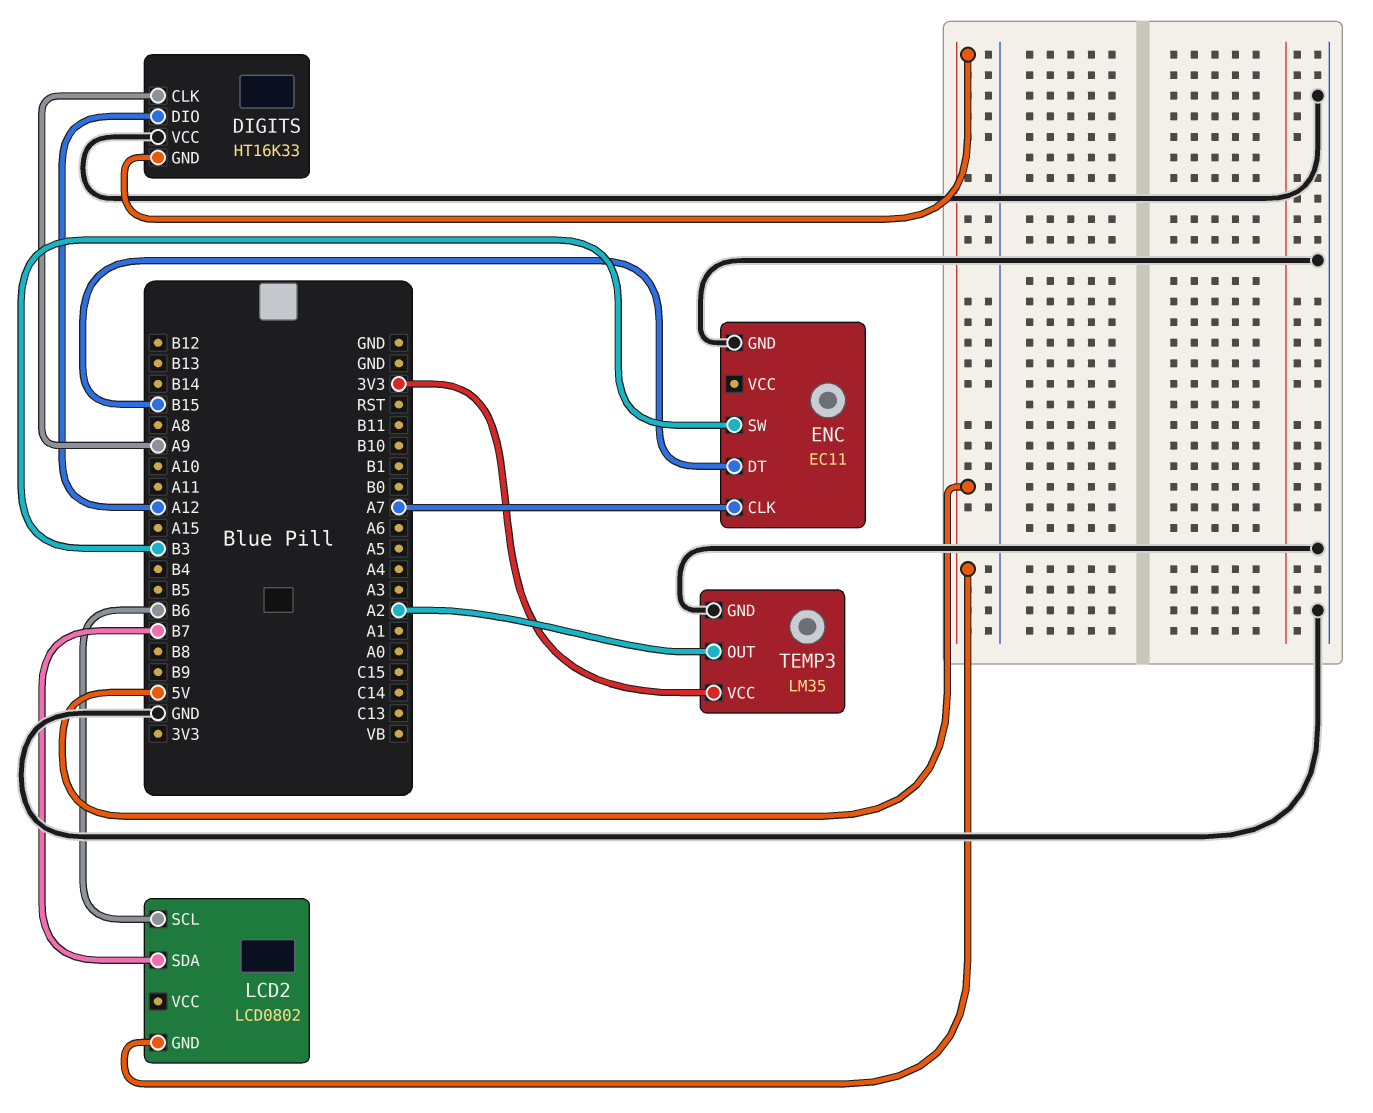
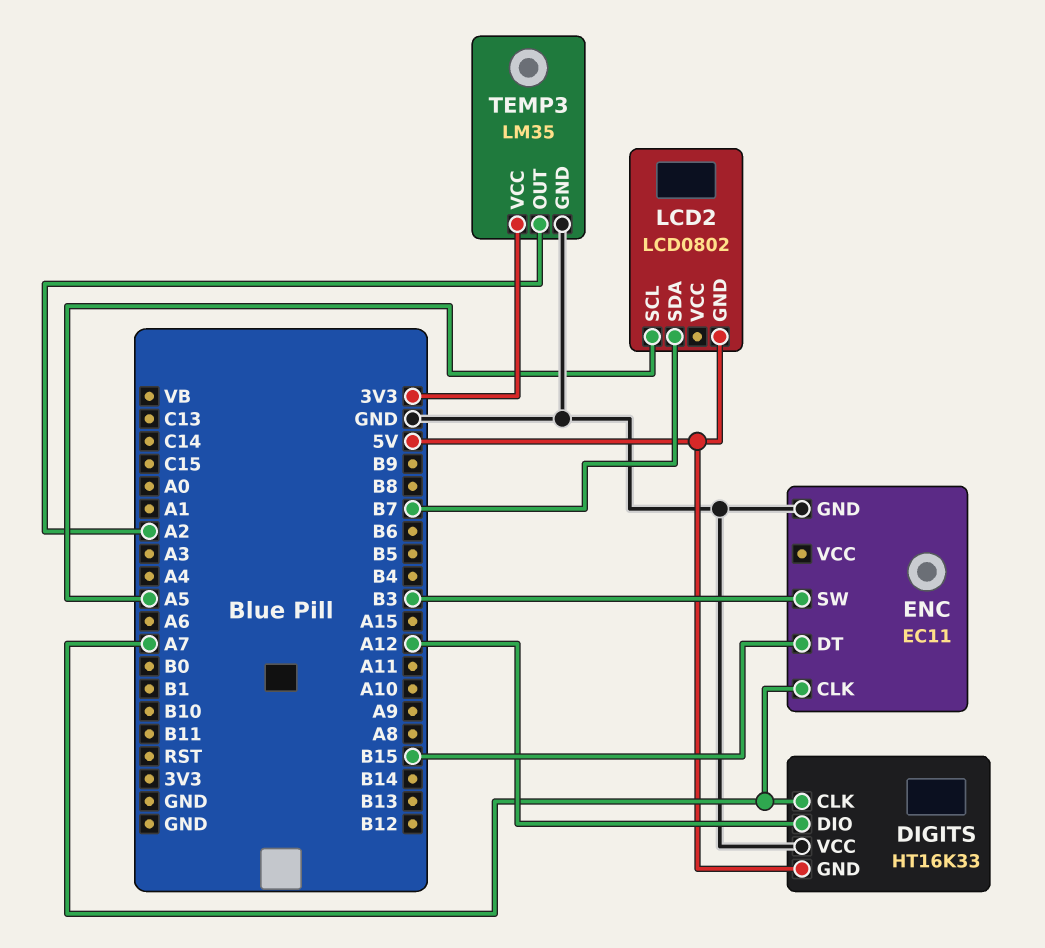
DIGITS pin CLK: A9 -> A7
LCD2 pin SCL: B6 -> A5

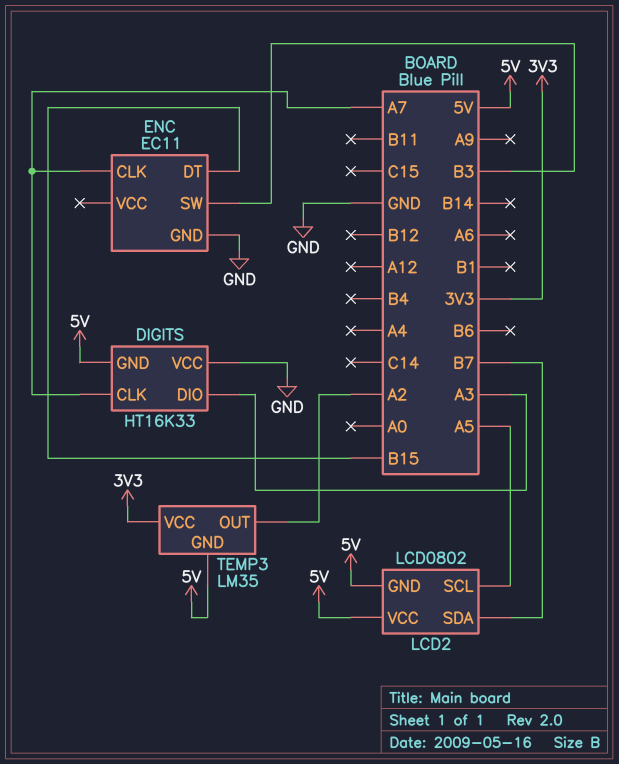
DIGITS pin DIO: A12 -> A3
LCD2 pin VCC: none -> 5V
TEMP3 pin GND: GND -> 5V

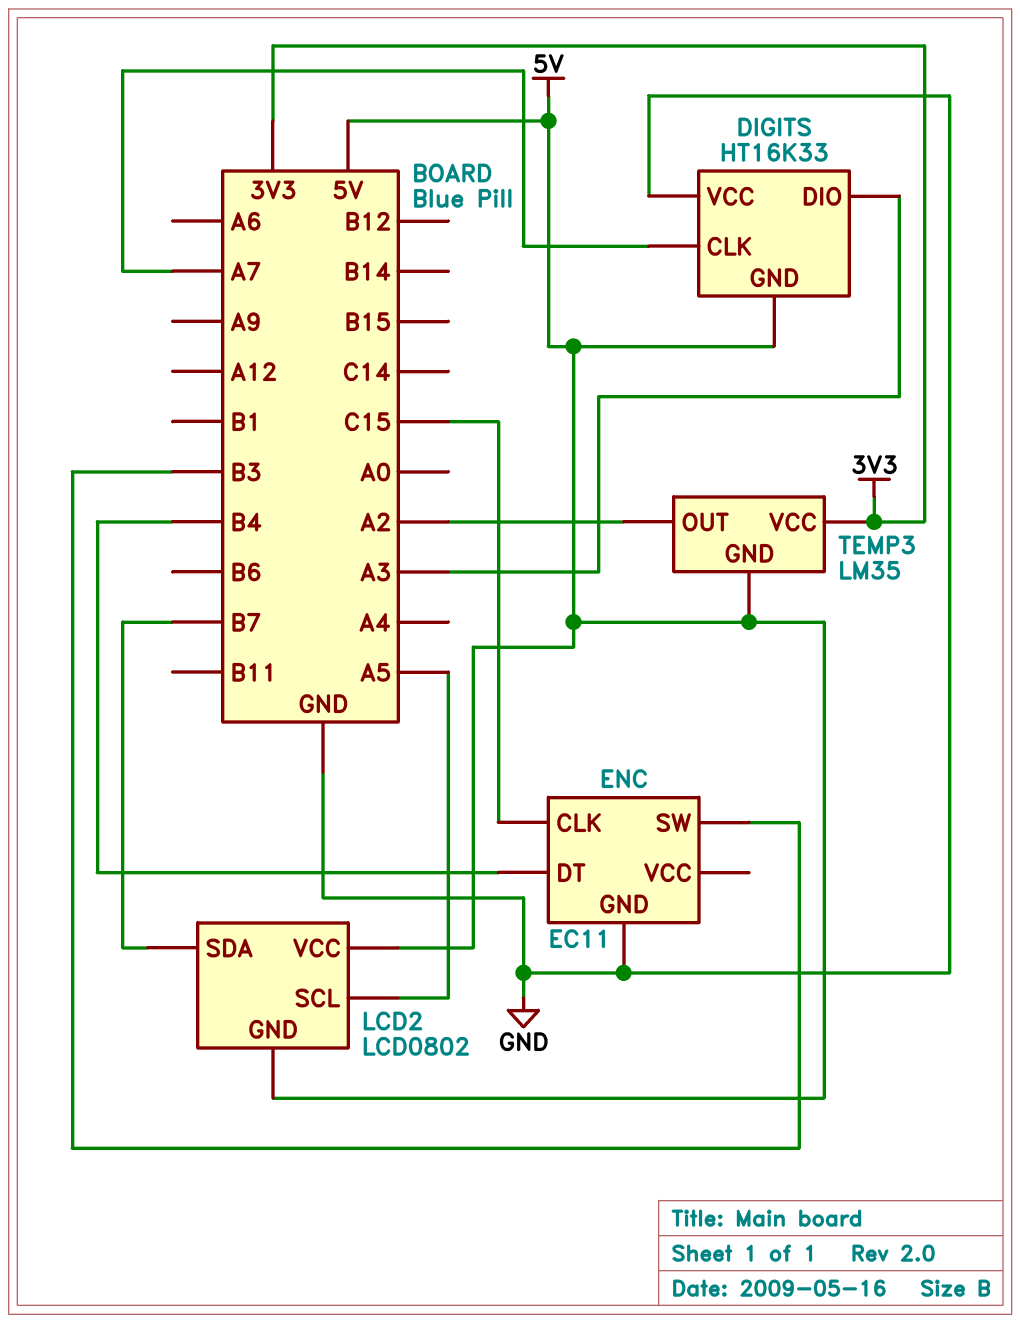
ENC pin CLK: A7 -> C15
ENC pin DT: B15 -> B4

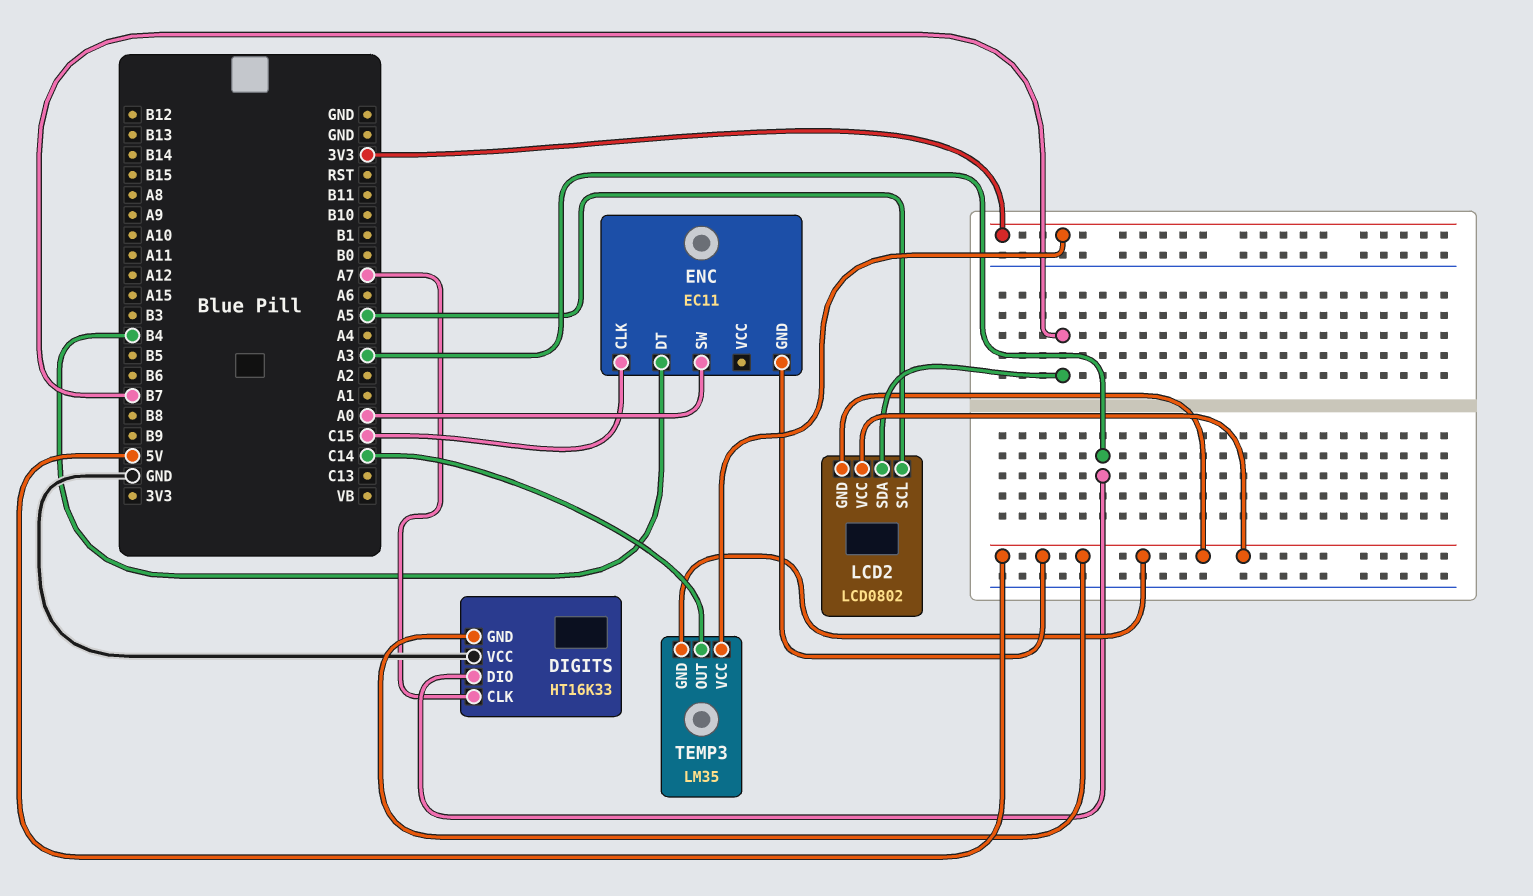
ENC pin GND: GND -> 5V
ENC pin SW: B3 -> A0
TEMP3 pin OUT: A2 -> C14

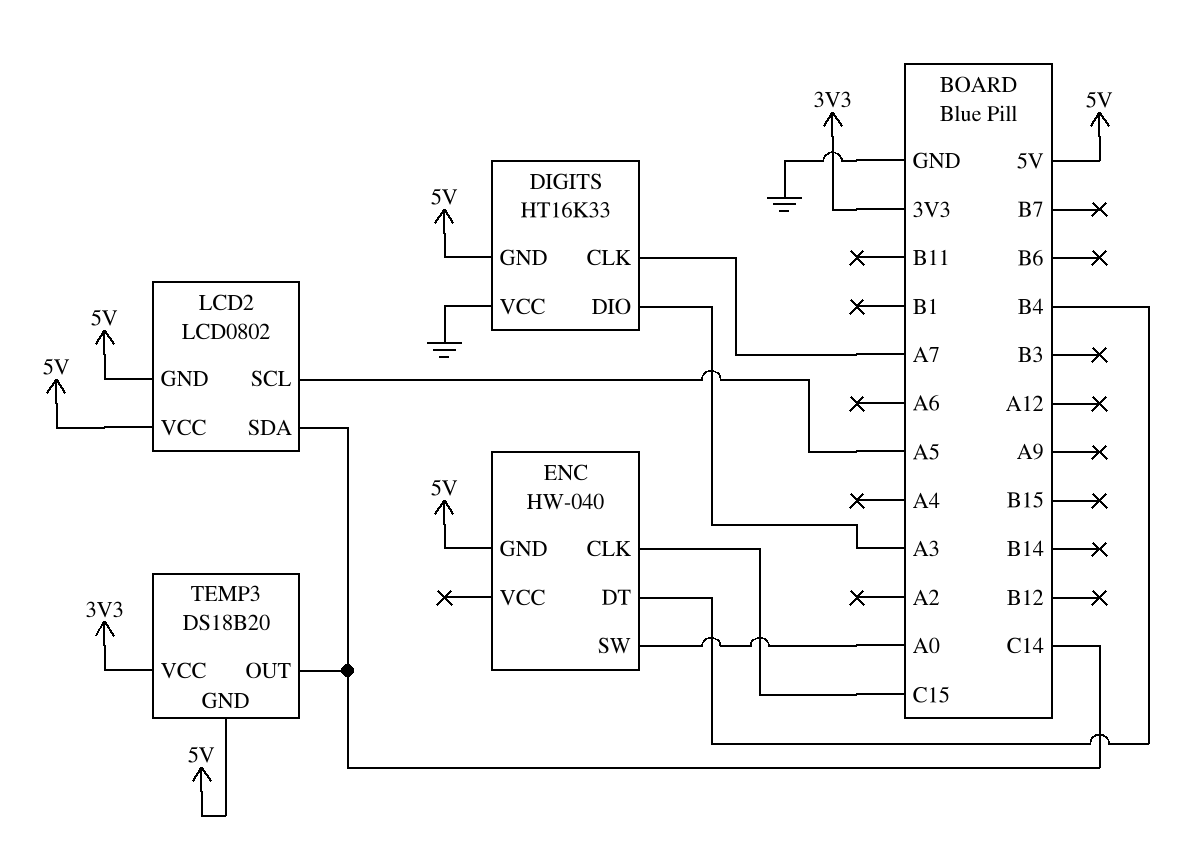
ENC: EC11 -> HW-040
LCD2 pin SDA: B7 -> C14
TEMP3: LM35 -> DS18B20

